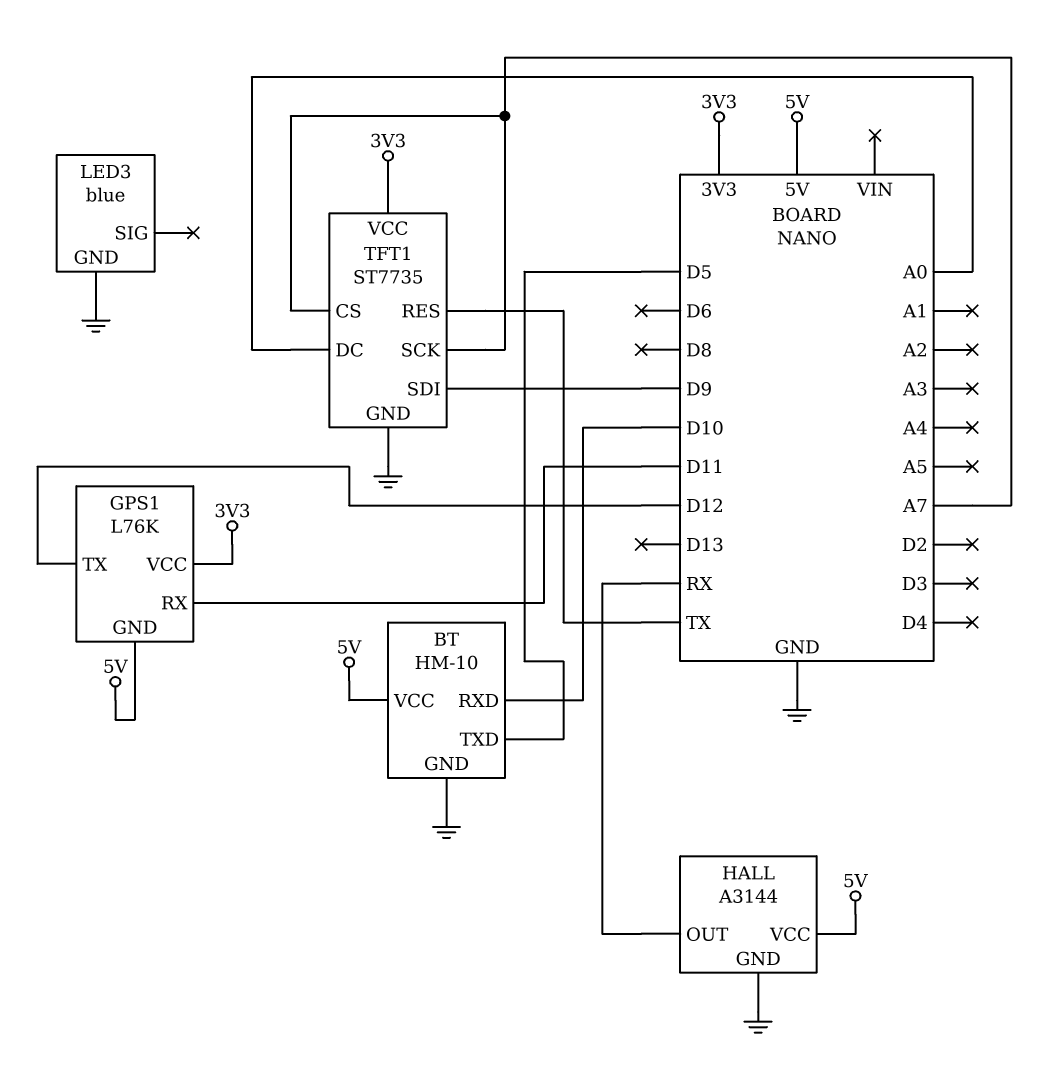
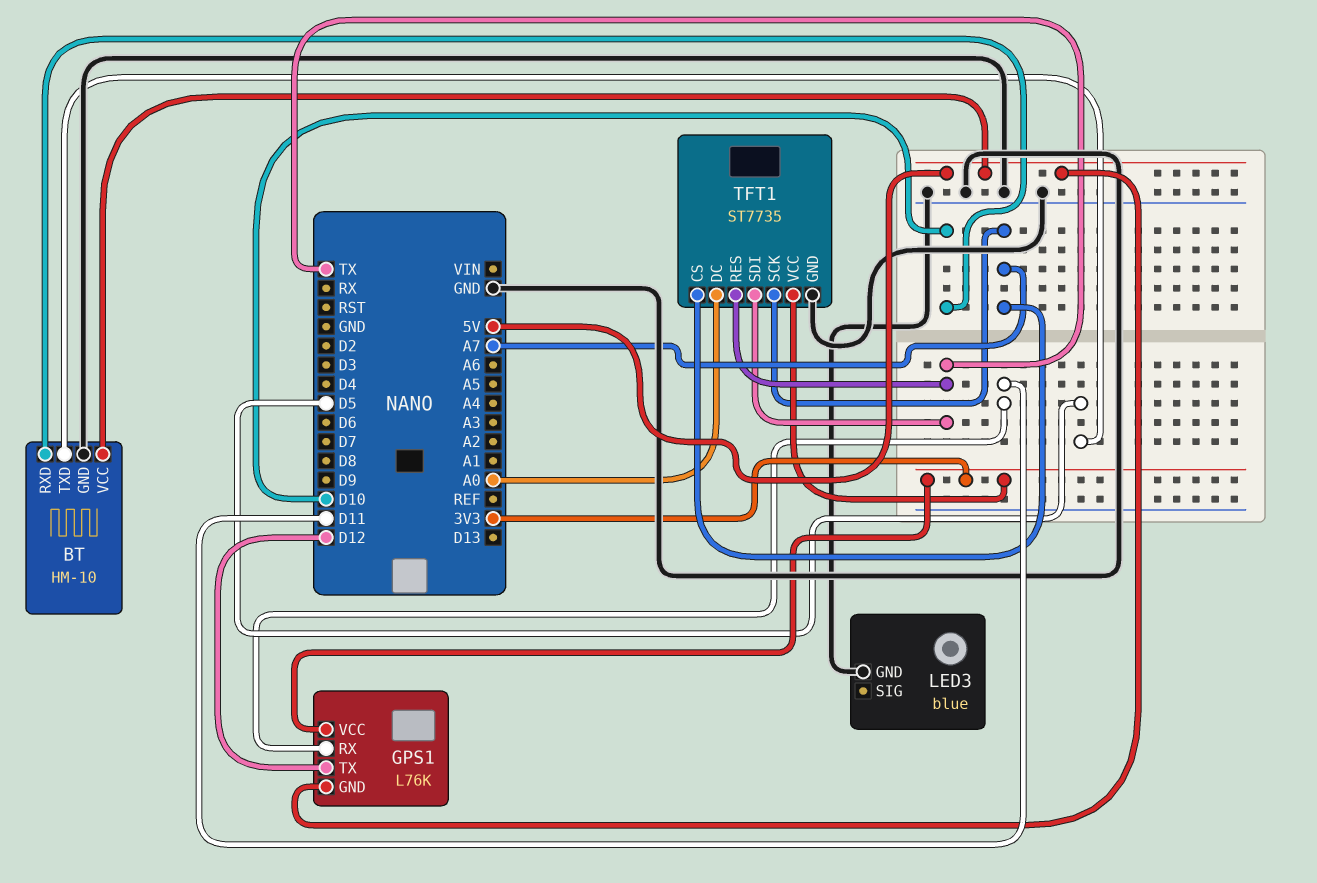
HALL: A3144 -> none
HALL pin GND: GND -> none
HALL pin OUT: RX -> none
HALL pin VCC: 5V -> none
TFT1 pin SDI: D9 -> TX

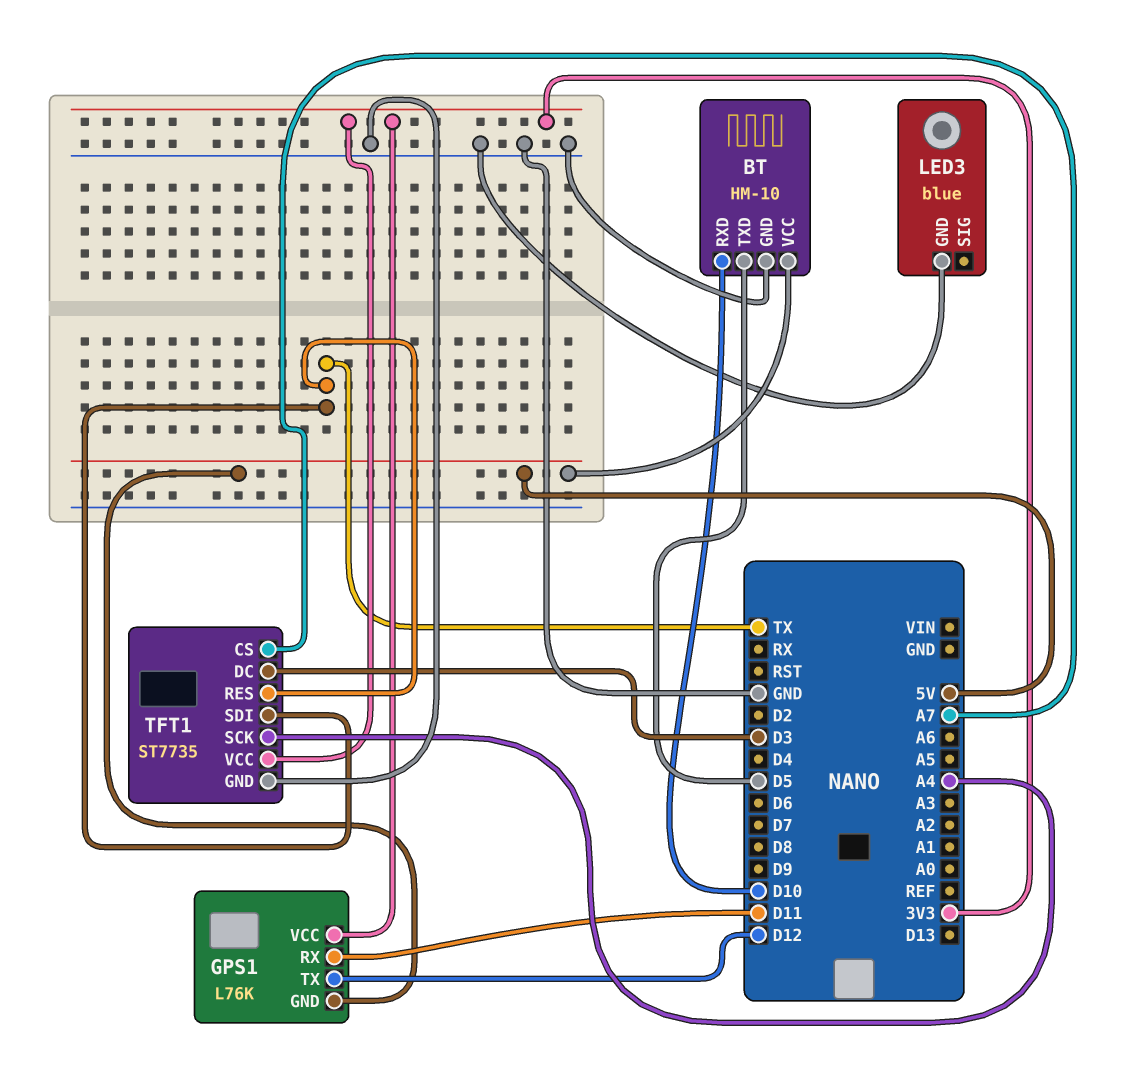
TFT1 pin DC: A0 -> D3
TFT1 pin SCK: A7 -> A4

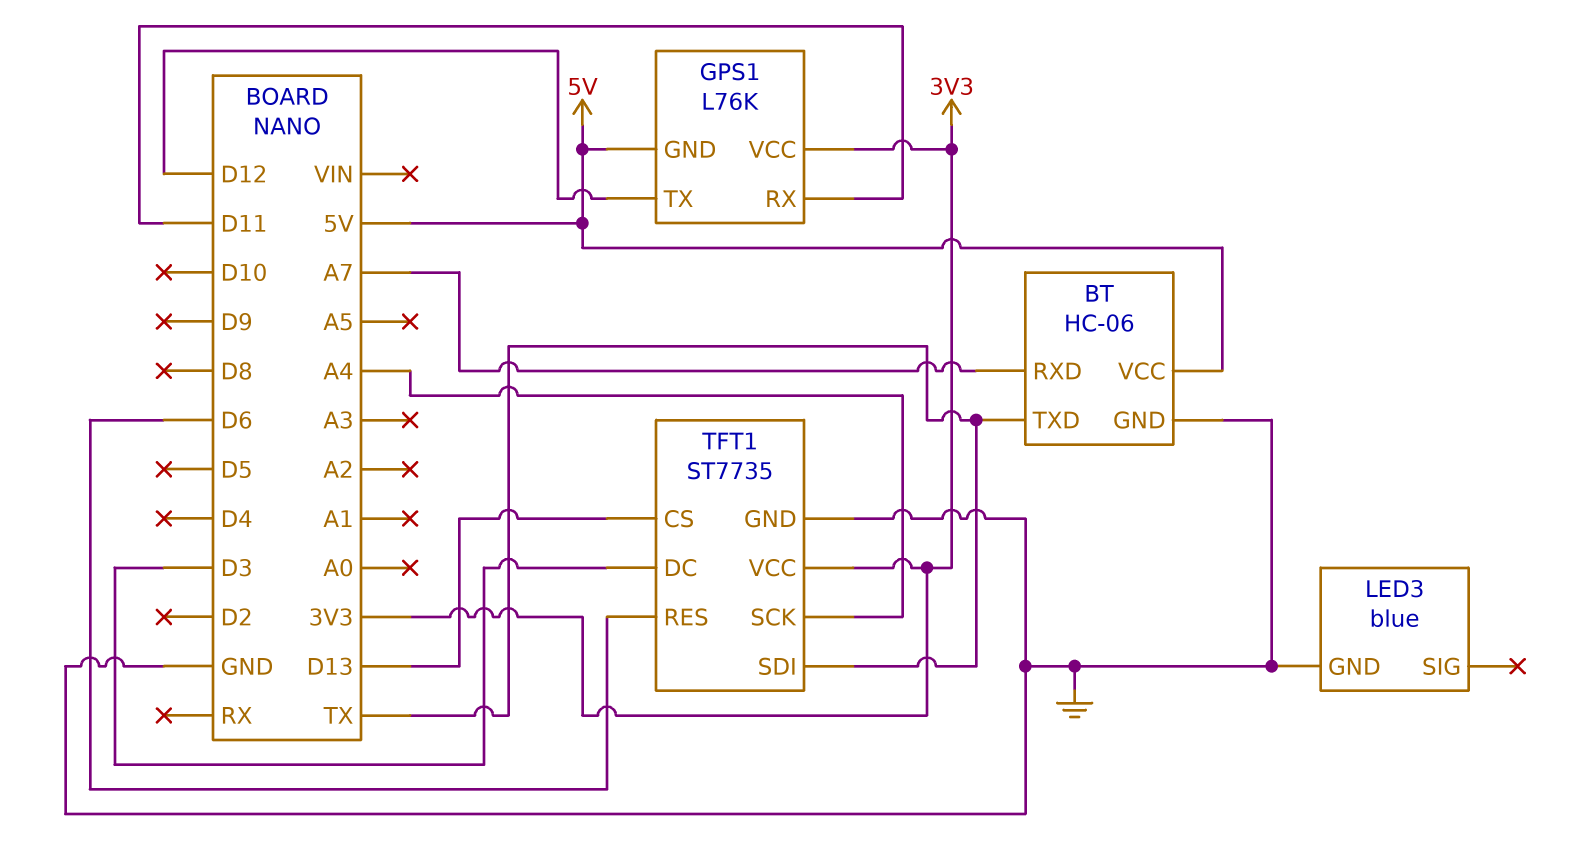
BT: HM-10 -> HC-06
BT pin RXD: D10 -> A7
BT pin TXD: D5 -> TX
TFT1 pin CS: A7 -> D13
TFT1 pin RES: TX -> D6

